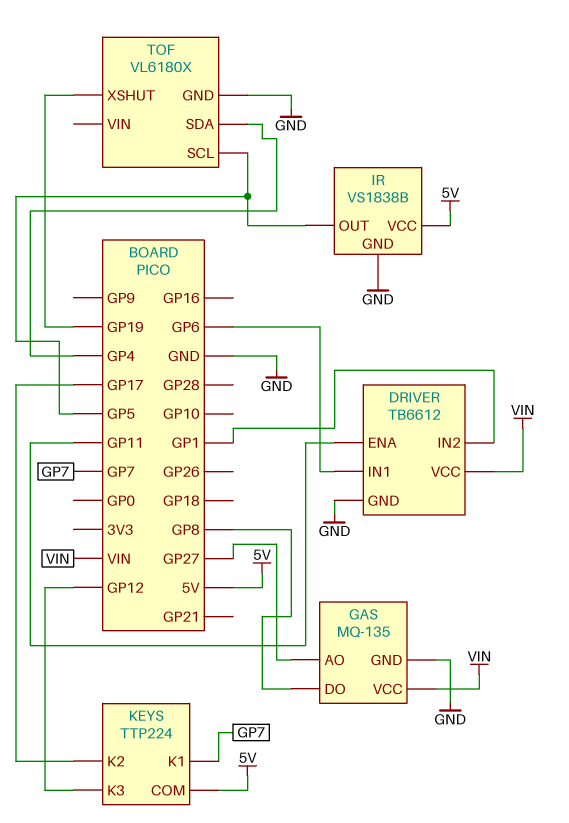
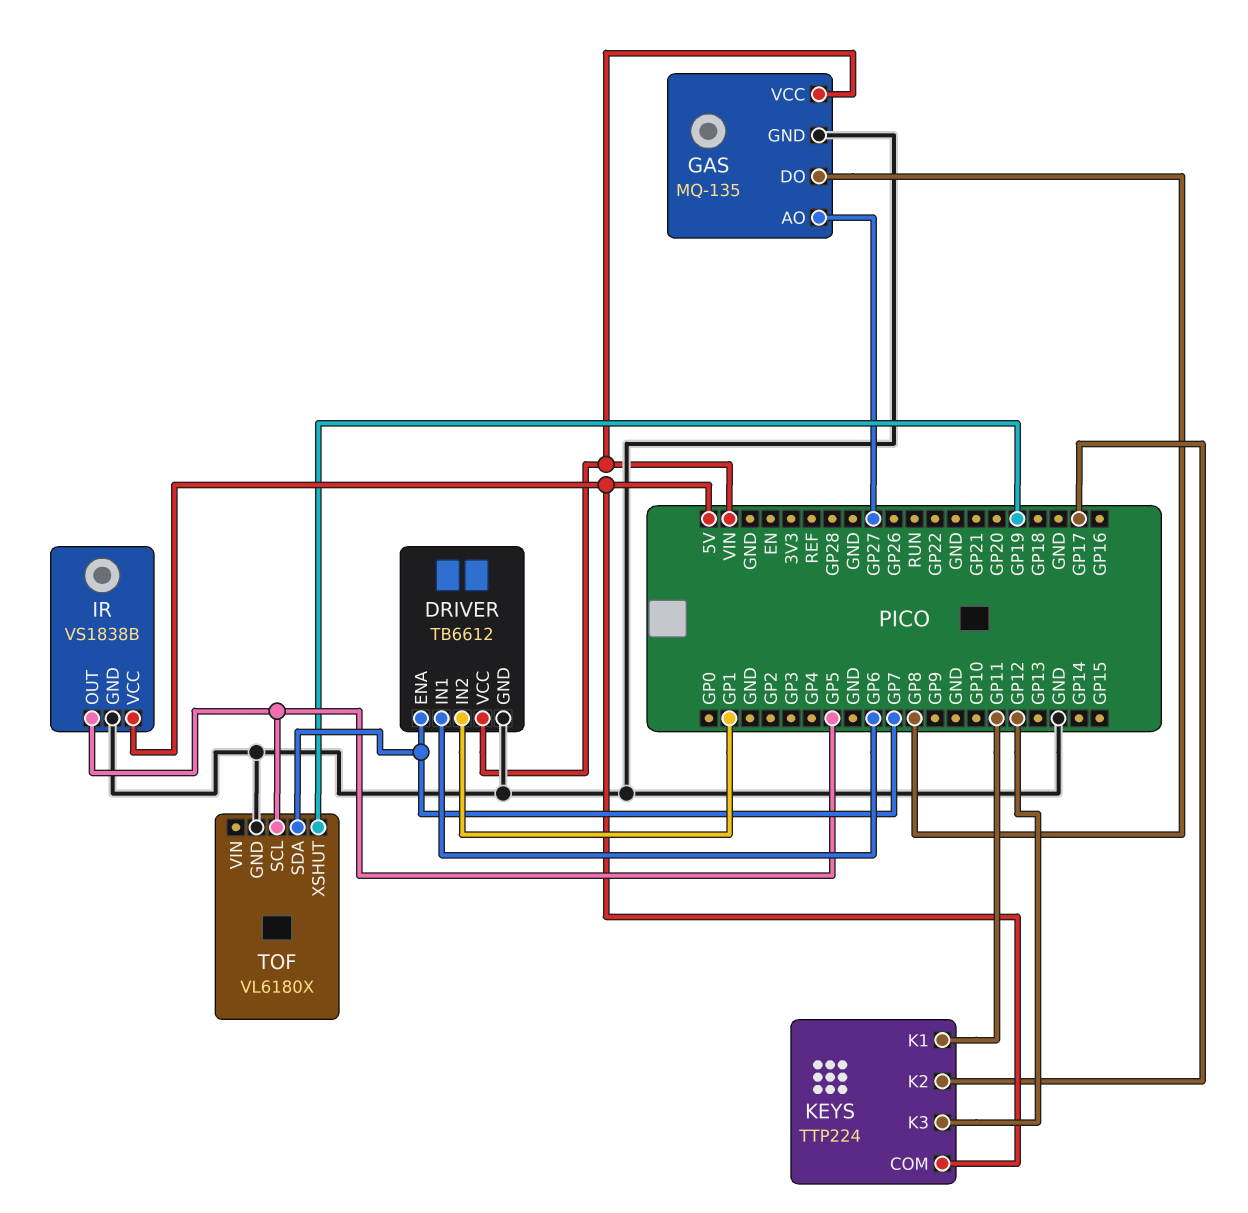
DRIVER pin ENA: GP11 -> GP7
KEYS pin K1: GP7 -> GP11
TOF pin SDA: GP4 -> GP7

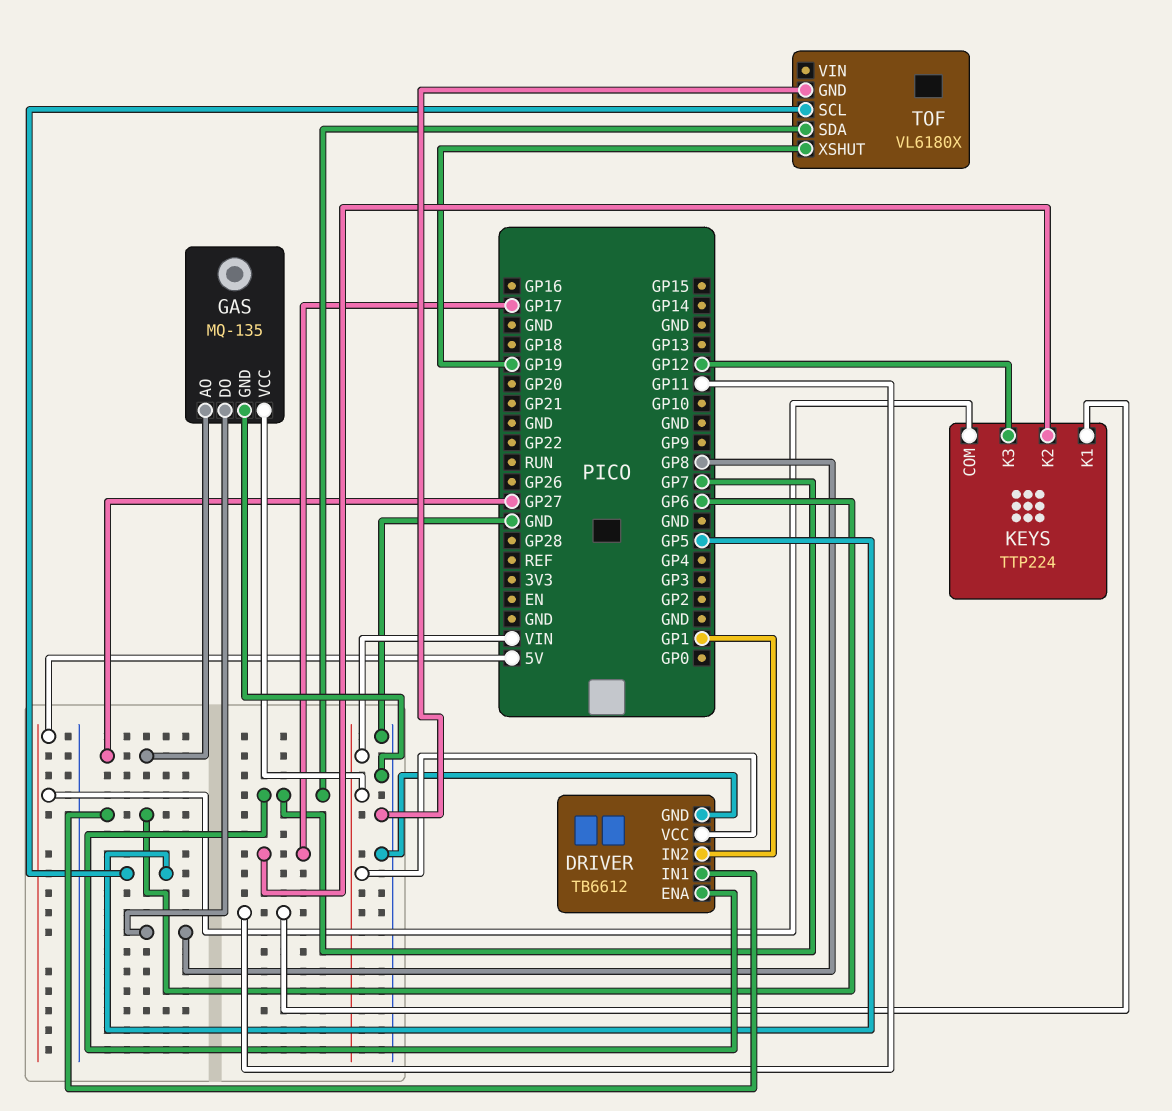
IR: VS1838B -> none
IR pin GND: GND -> none
IR pin OUT: GP5 -> none
IR pin VCC: 5V -> none

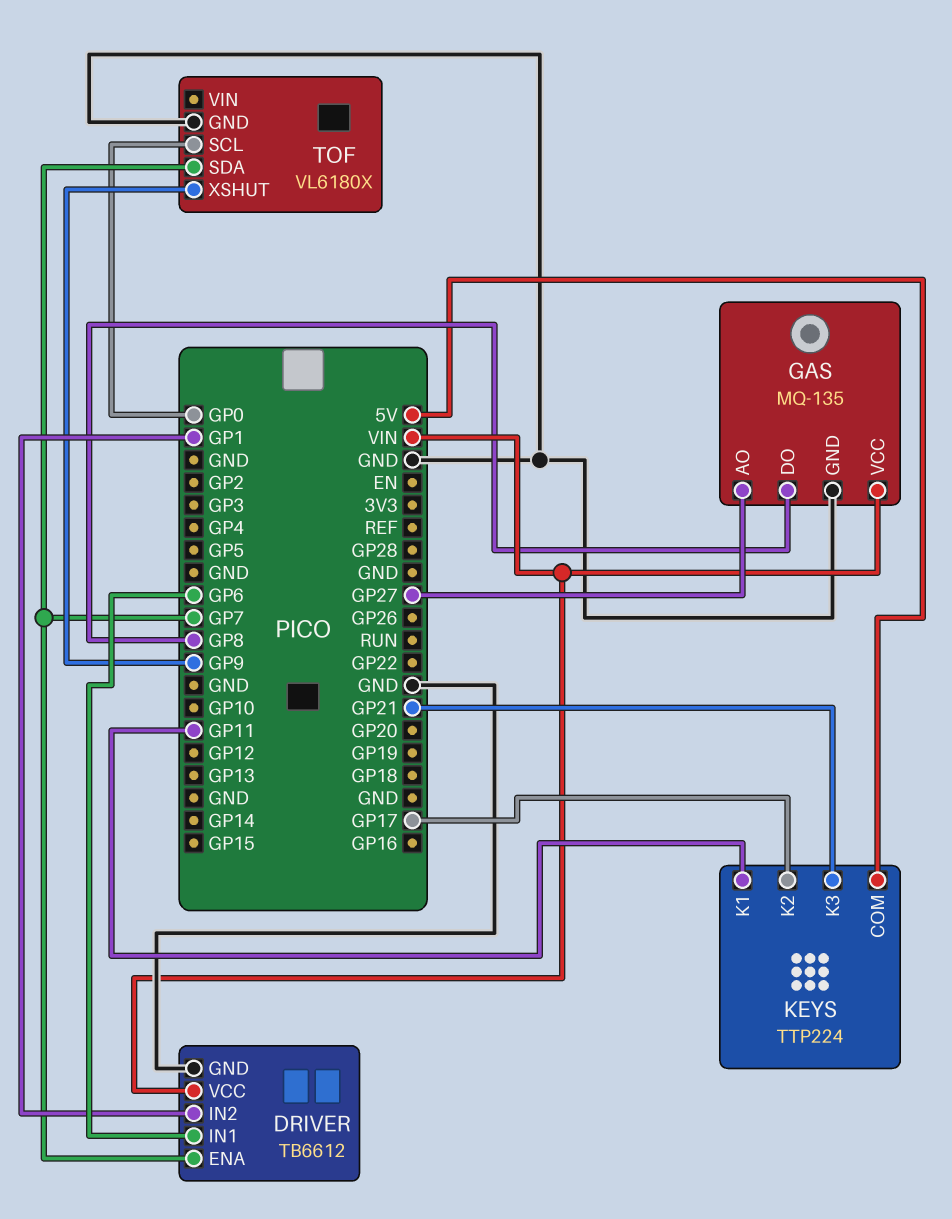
KEYS pin K3: GP12 -> GP21
TOF pin SCL: GP5 -> GP0
TOF pin XSHUT: GP19 -> GP9

